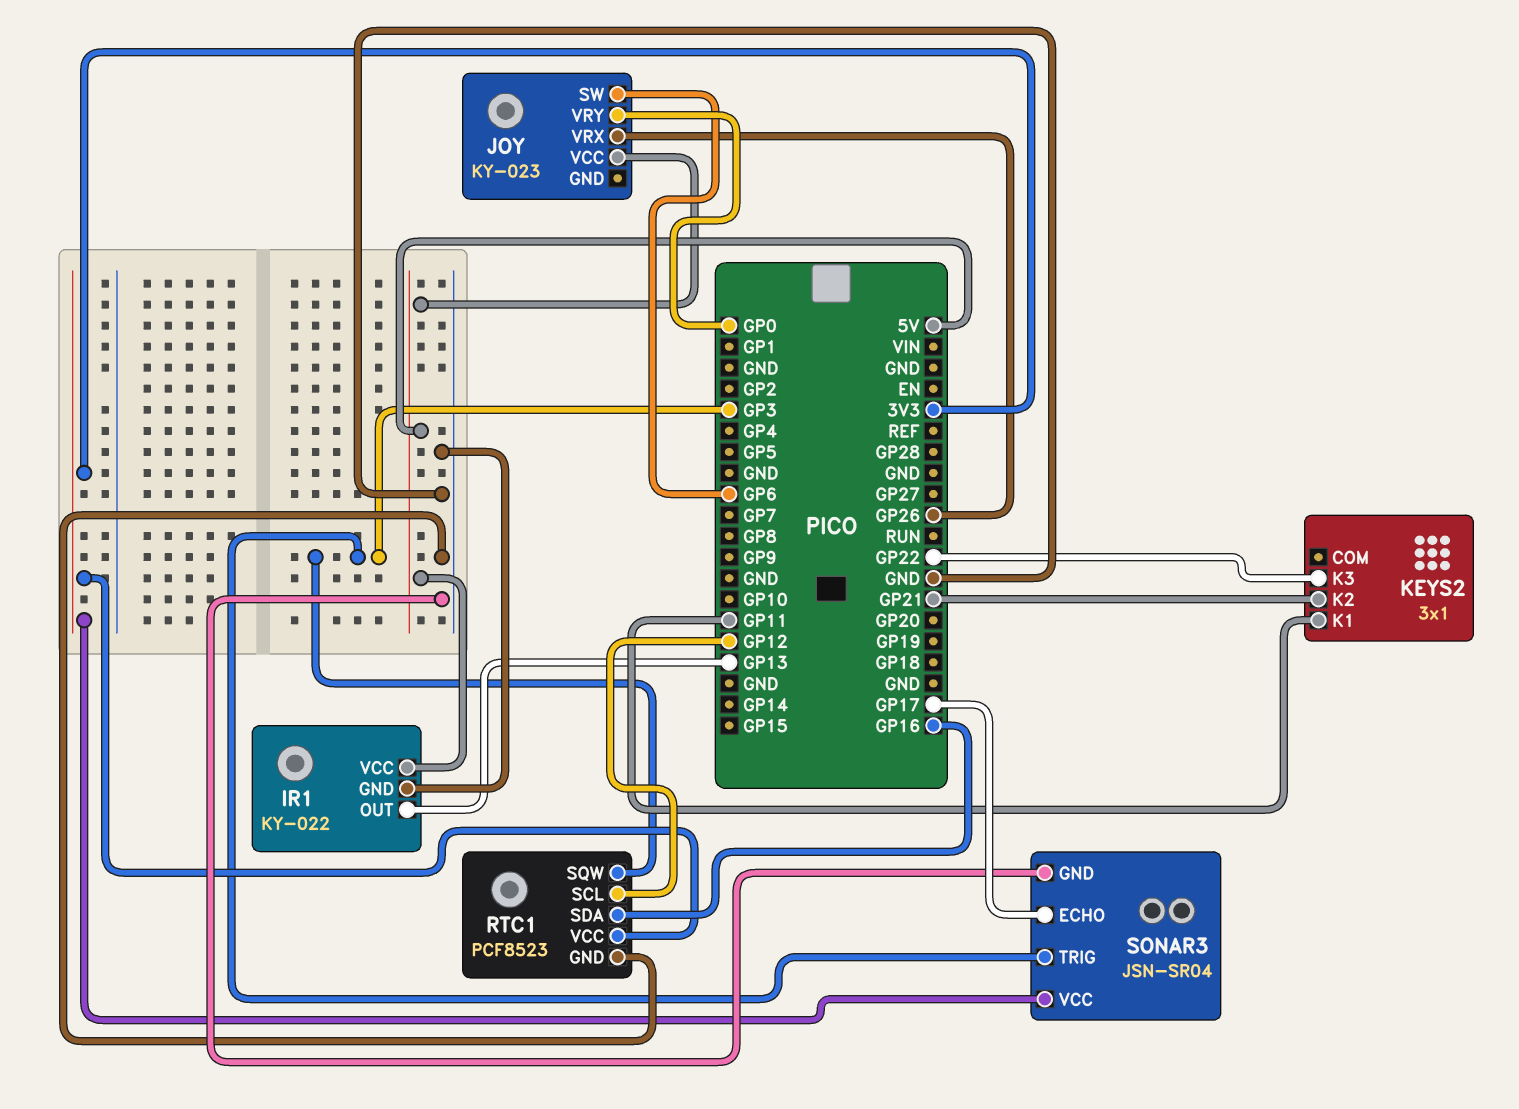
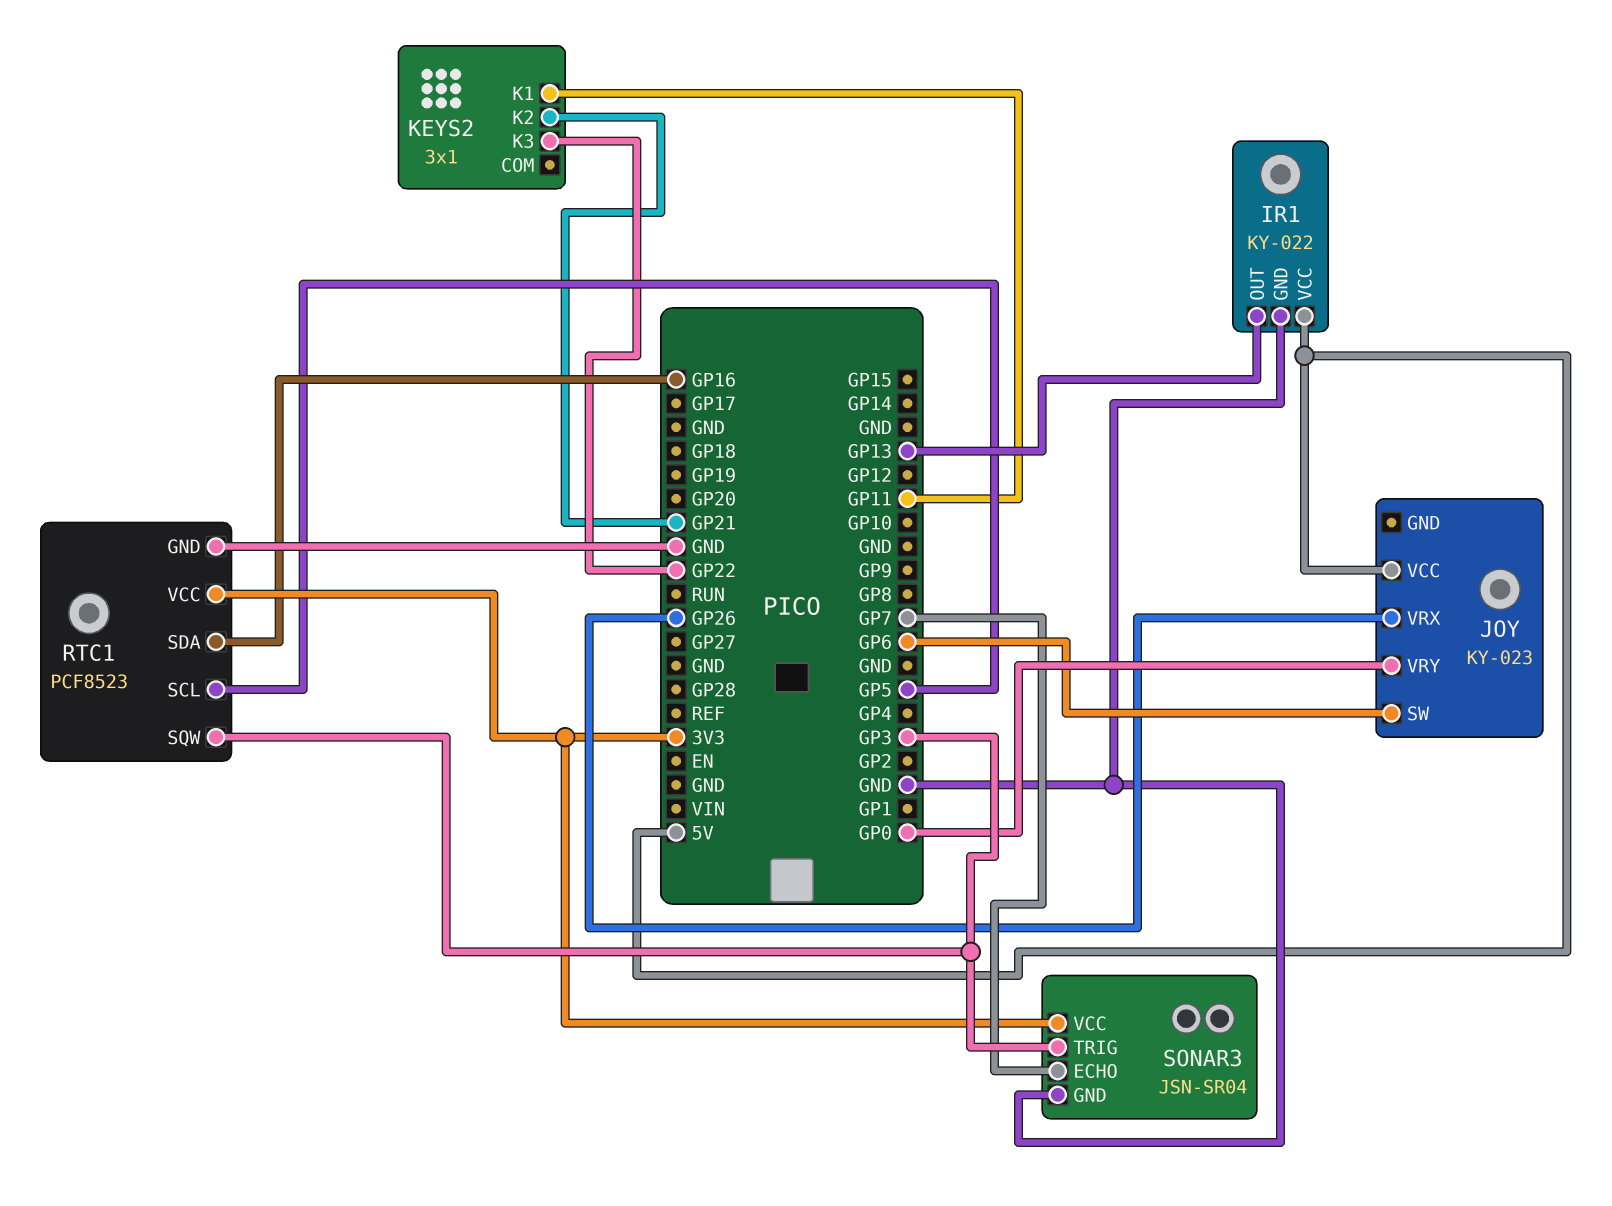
RTC1 pin SCL: GP12 -> GP5
SONAR3 pin ECHO: GP17 -> GP7

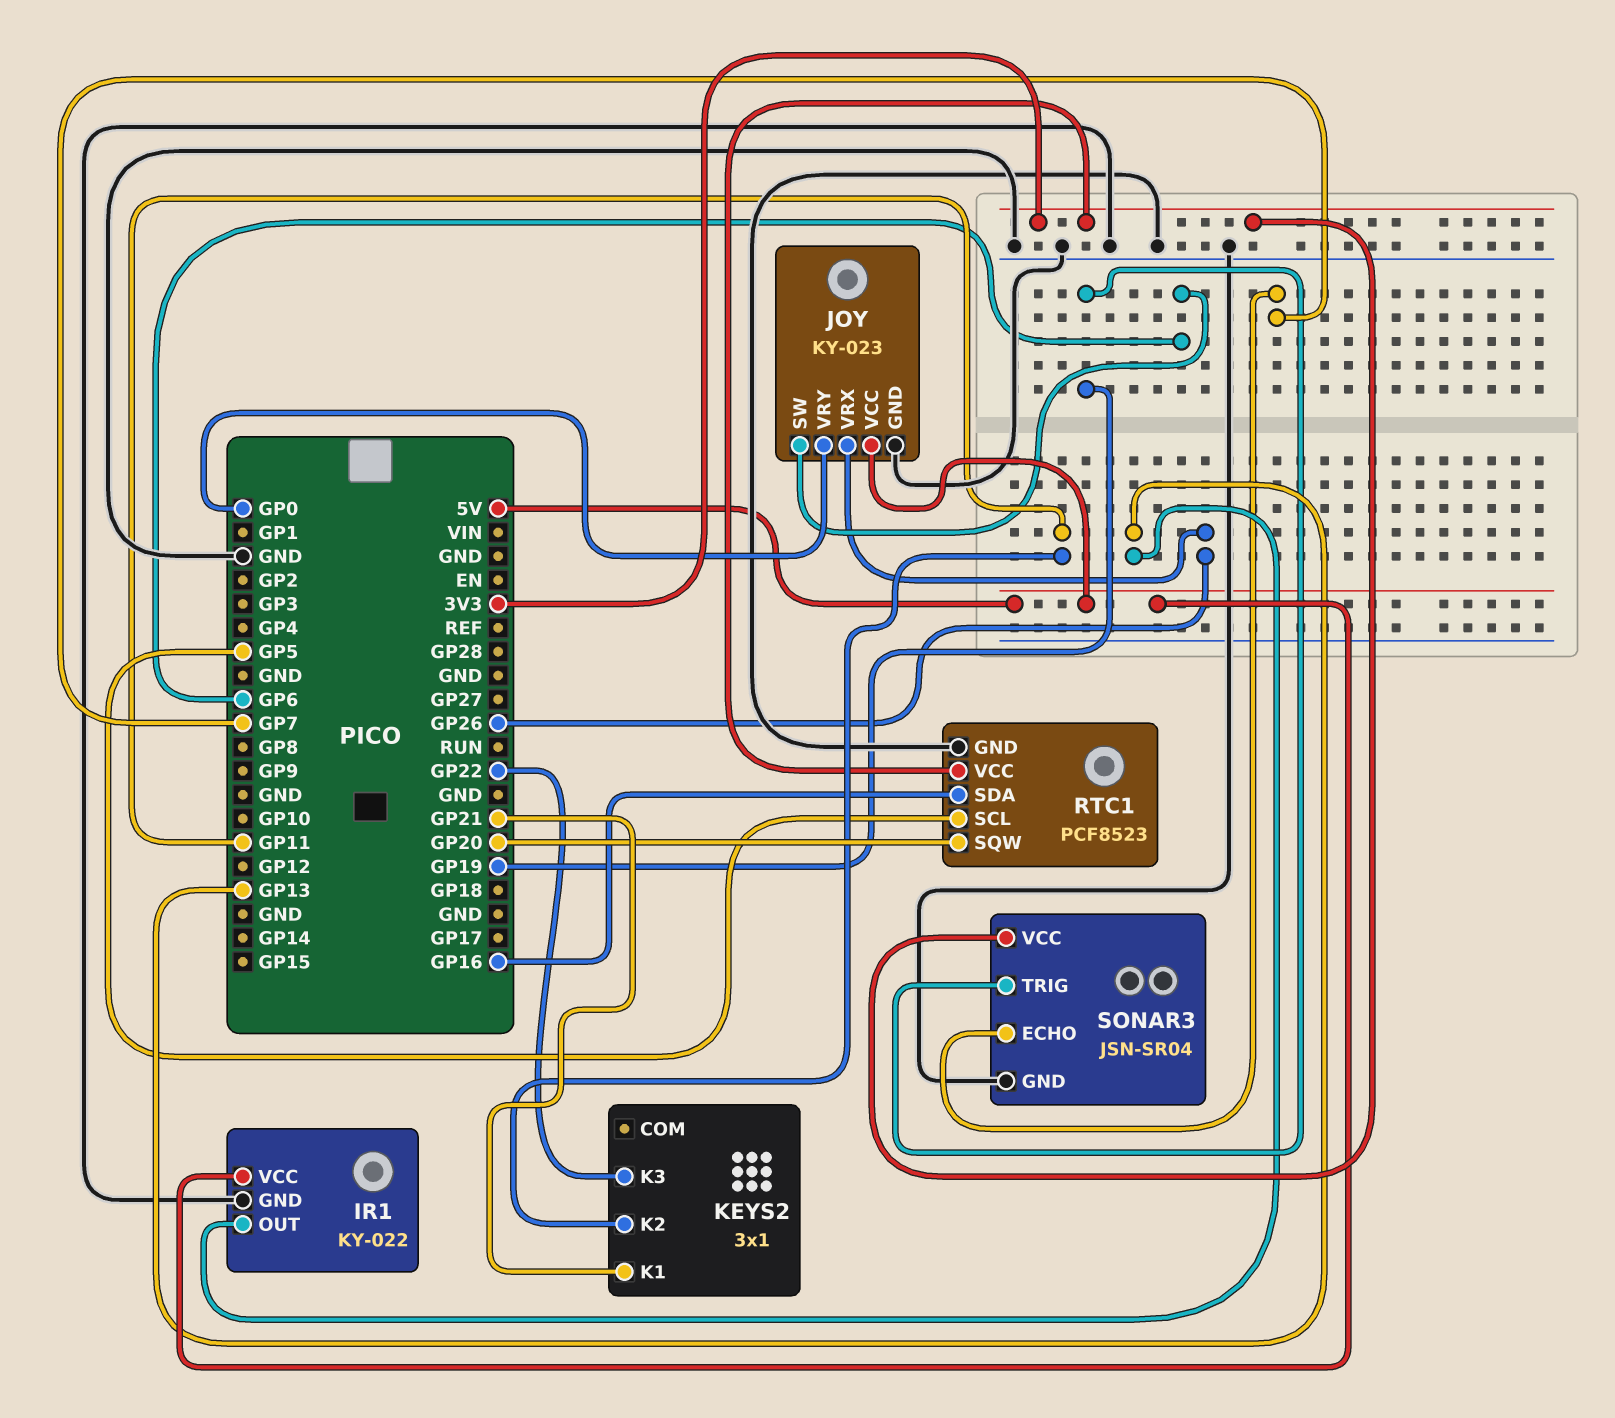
JOY pin GND: none -> GND
KEYS2 pin K1: GP11 -> GP21
KEYS2 pin K2: GP21 -> GP11
RTC1 pin SQW: GP3 -> GP20
SONAR3 pin TRIG: GP3 -> GP19

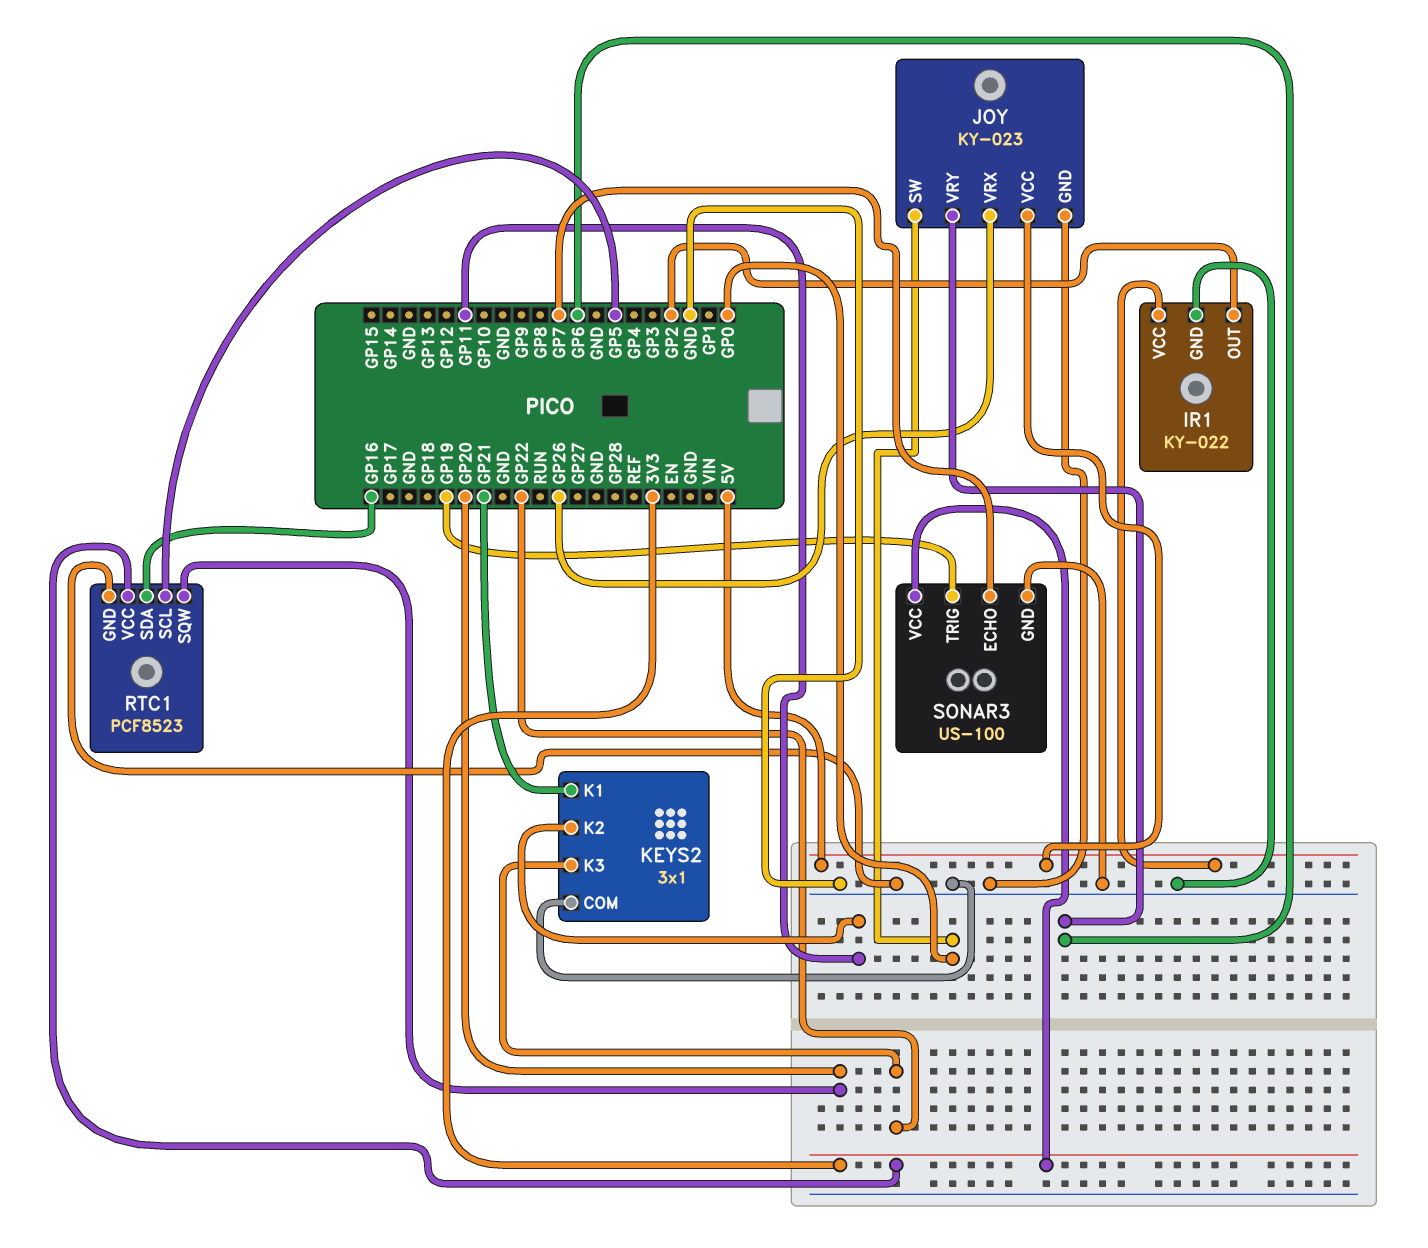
IR1 pin OUT: GP13 -> GP2
JOY pin SW: GP6 -> GP0
JOY pin VRY: GP0 -> GP6
KEYS2 pin COM: none -> GND
SONAR3: JSN-SR04 -> US-100

